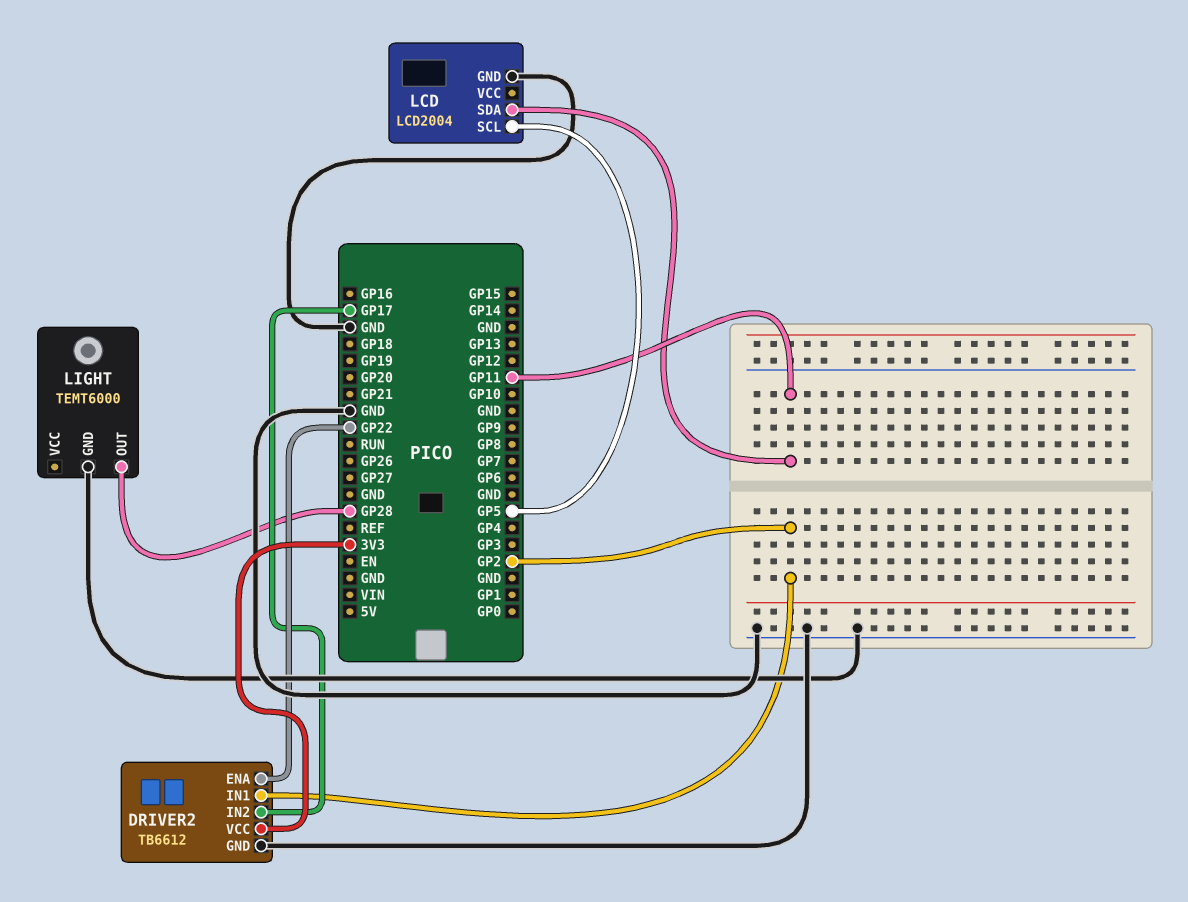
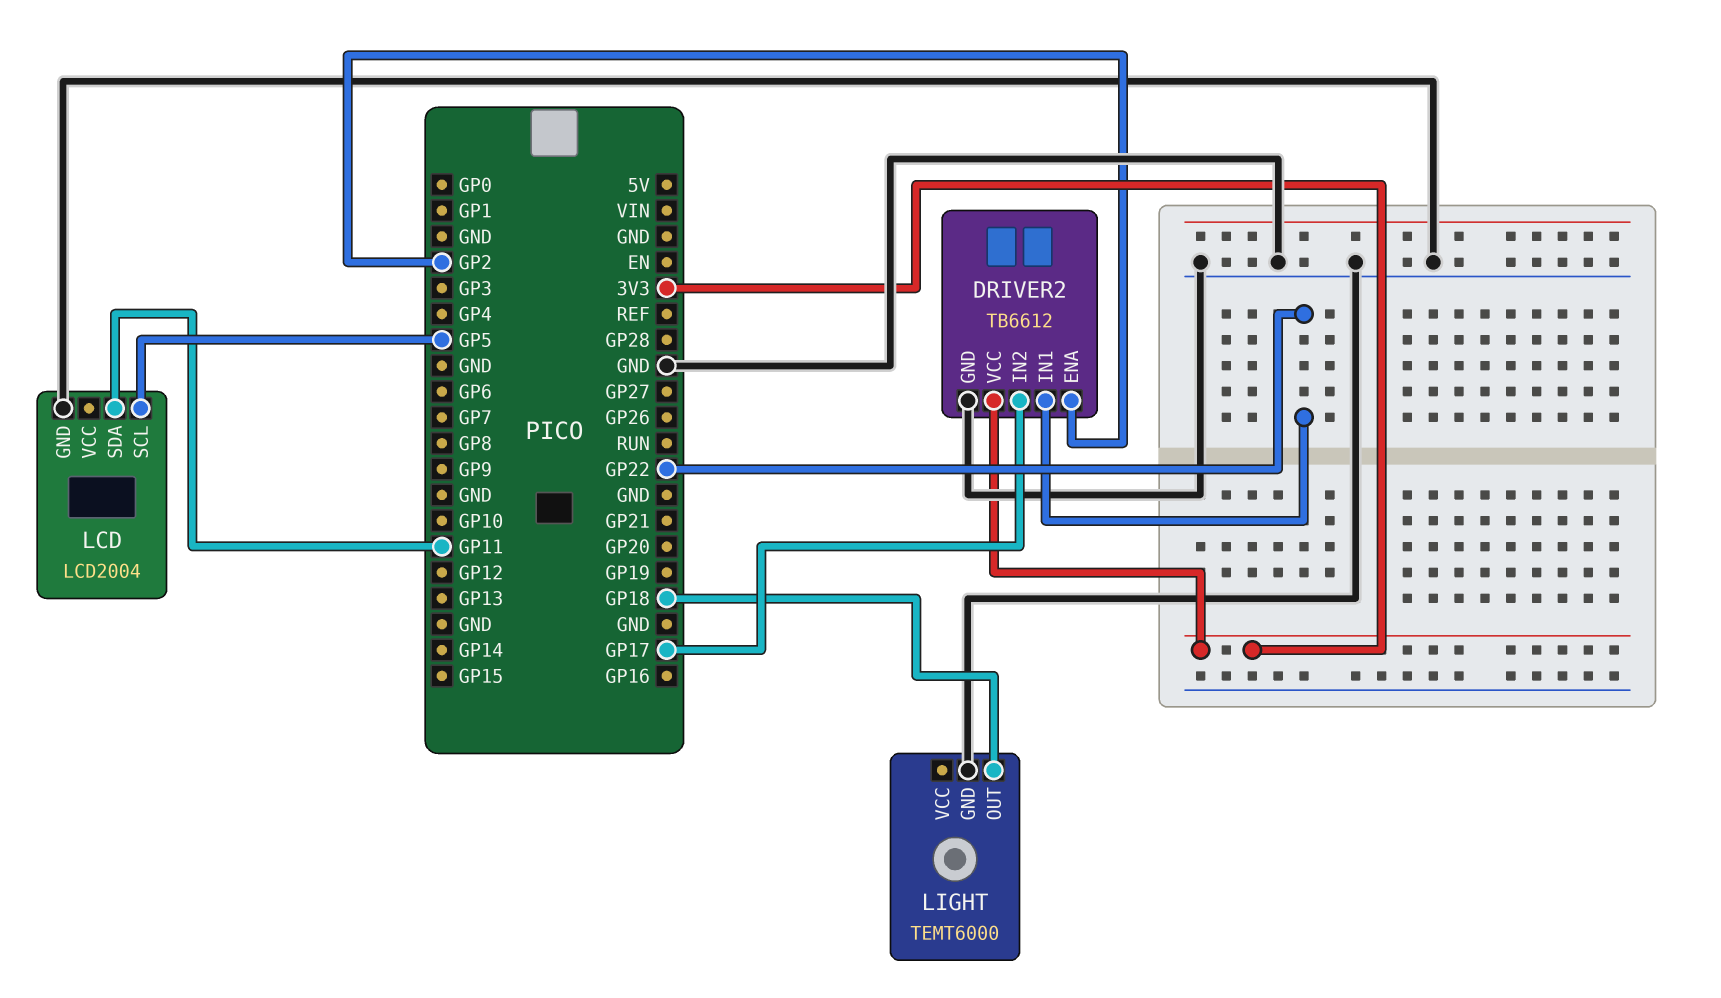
DRIVER2 pin ENA: GP22 -> GP2
DRIVER2 pin IN1: GP2 -> GP22
LIGHT pin OUT: GP28 -> GP18

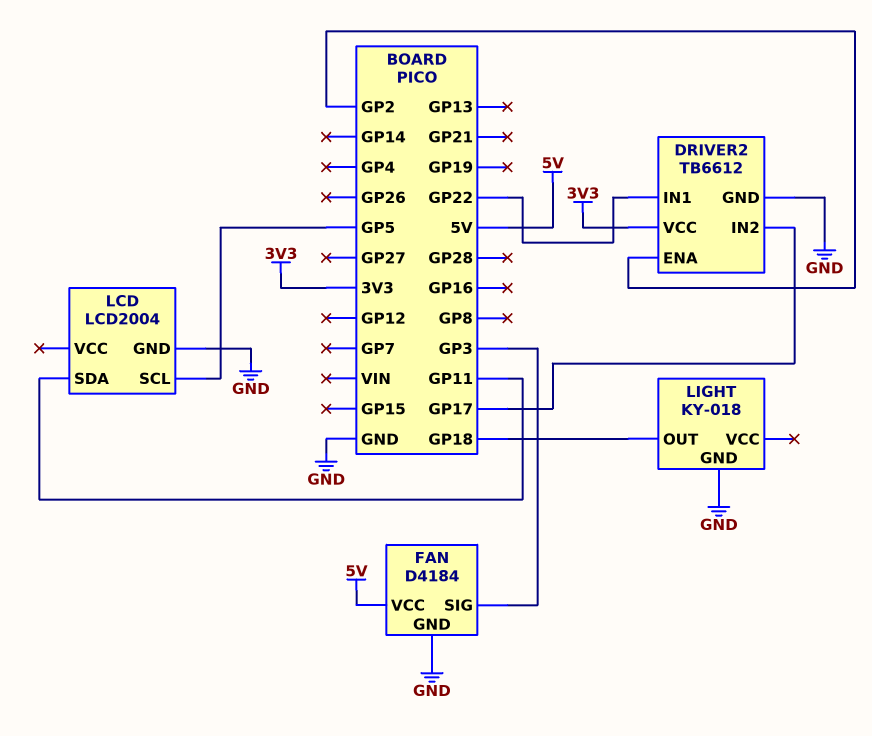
FAN: none -> D4184
FAN pin GND: none -> GND
FAN pin SIG: none -> GP3
FAN pin VCC: none -> 5V
LIGHT: TEMT6000 -> KY-018

